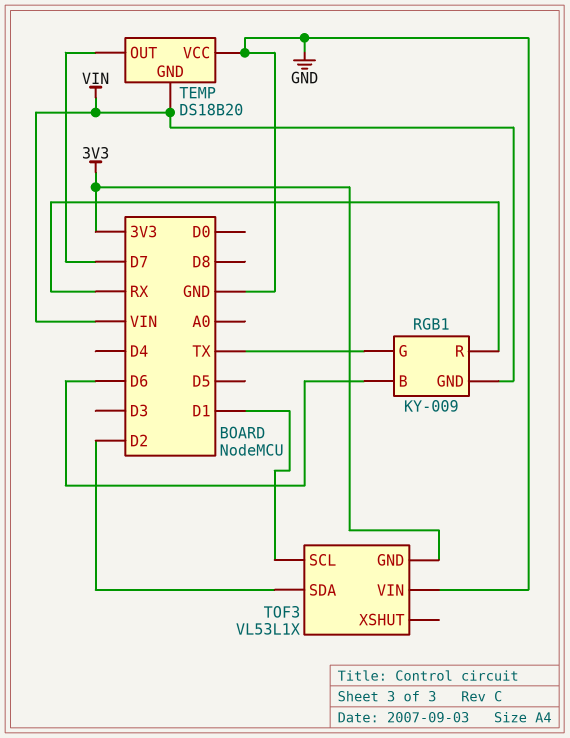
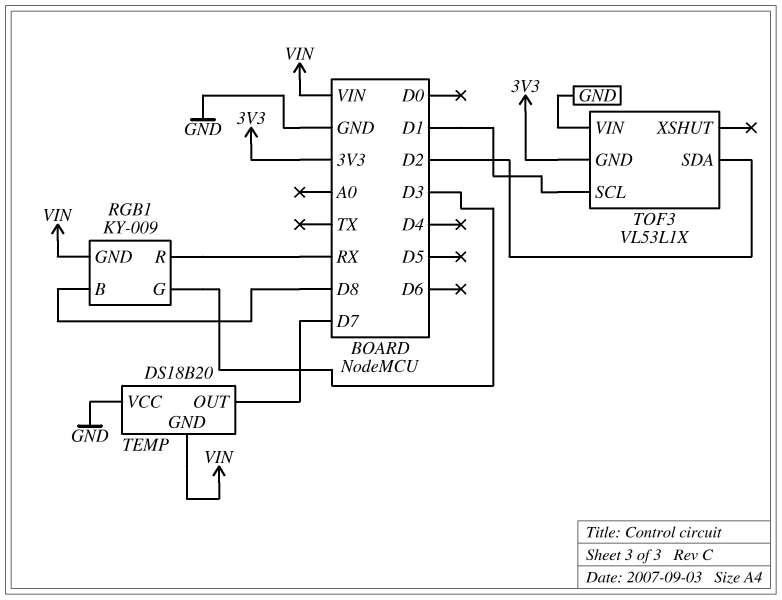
RGB1 pin B: D6 -> D8
RGB1 pin G: TX -> D3

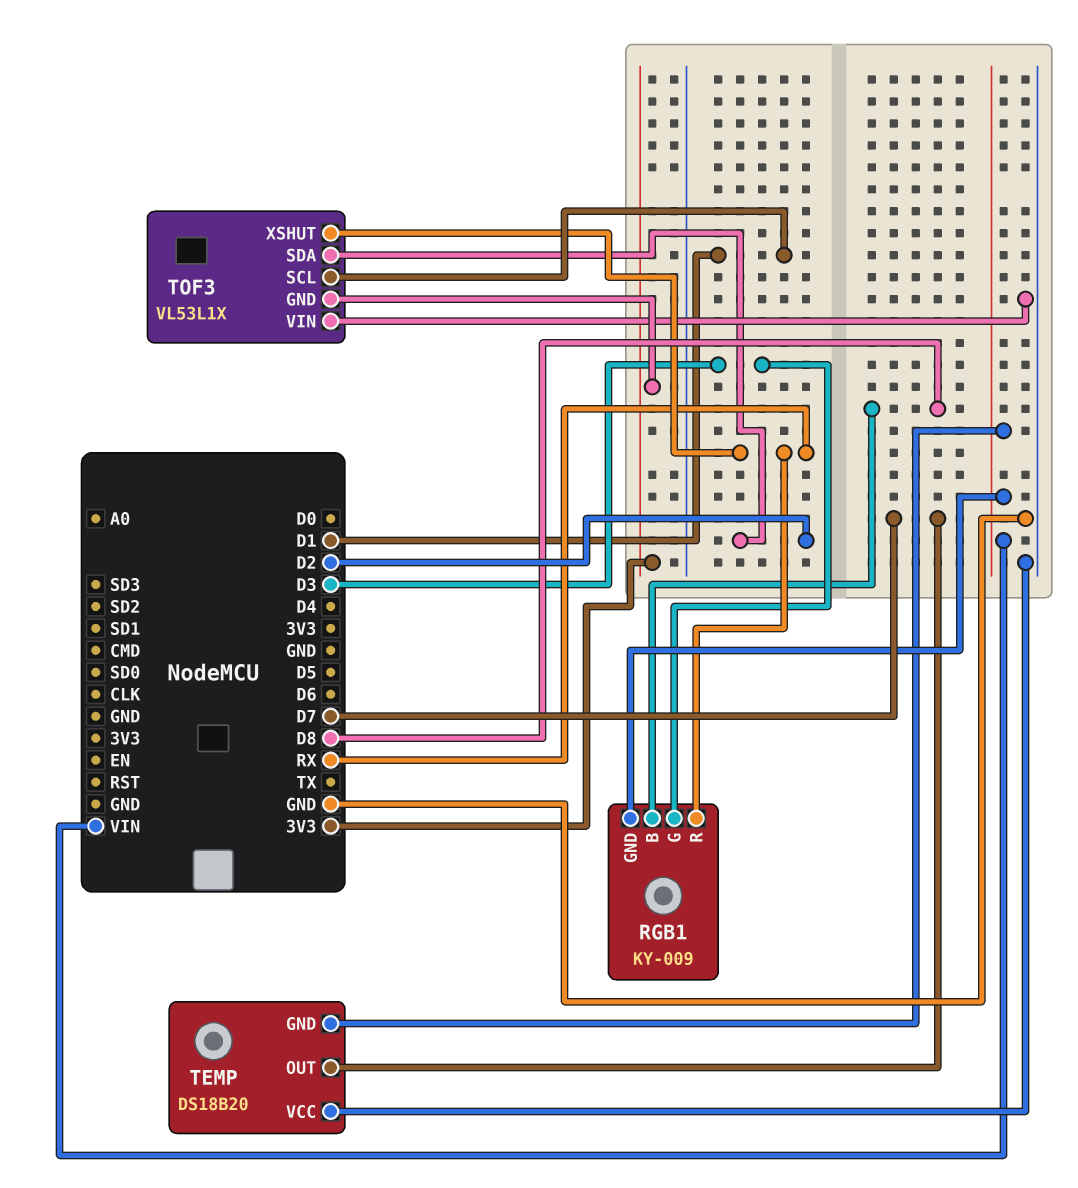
TOF3 pin XSHUT: none -> RX

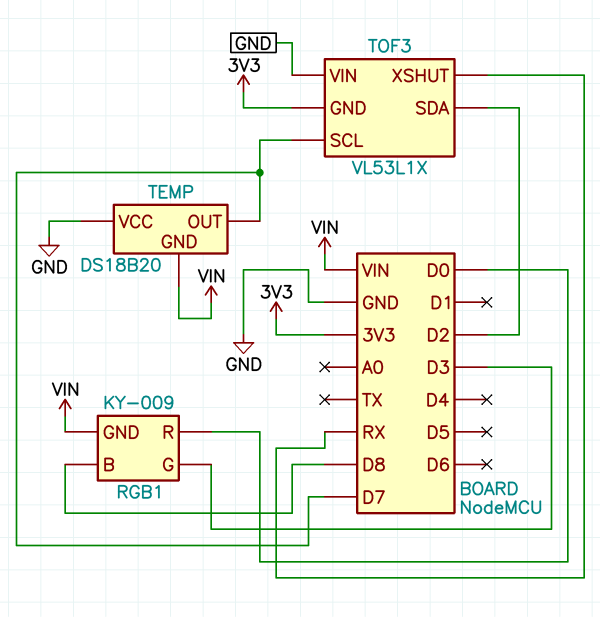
RGB1 pin R: RX -> D0
TOF3 pin SCL: D1 -> D7

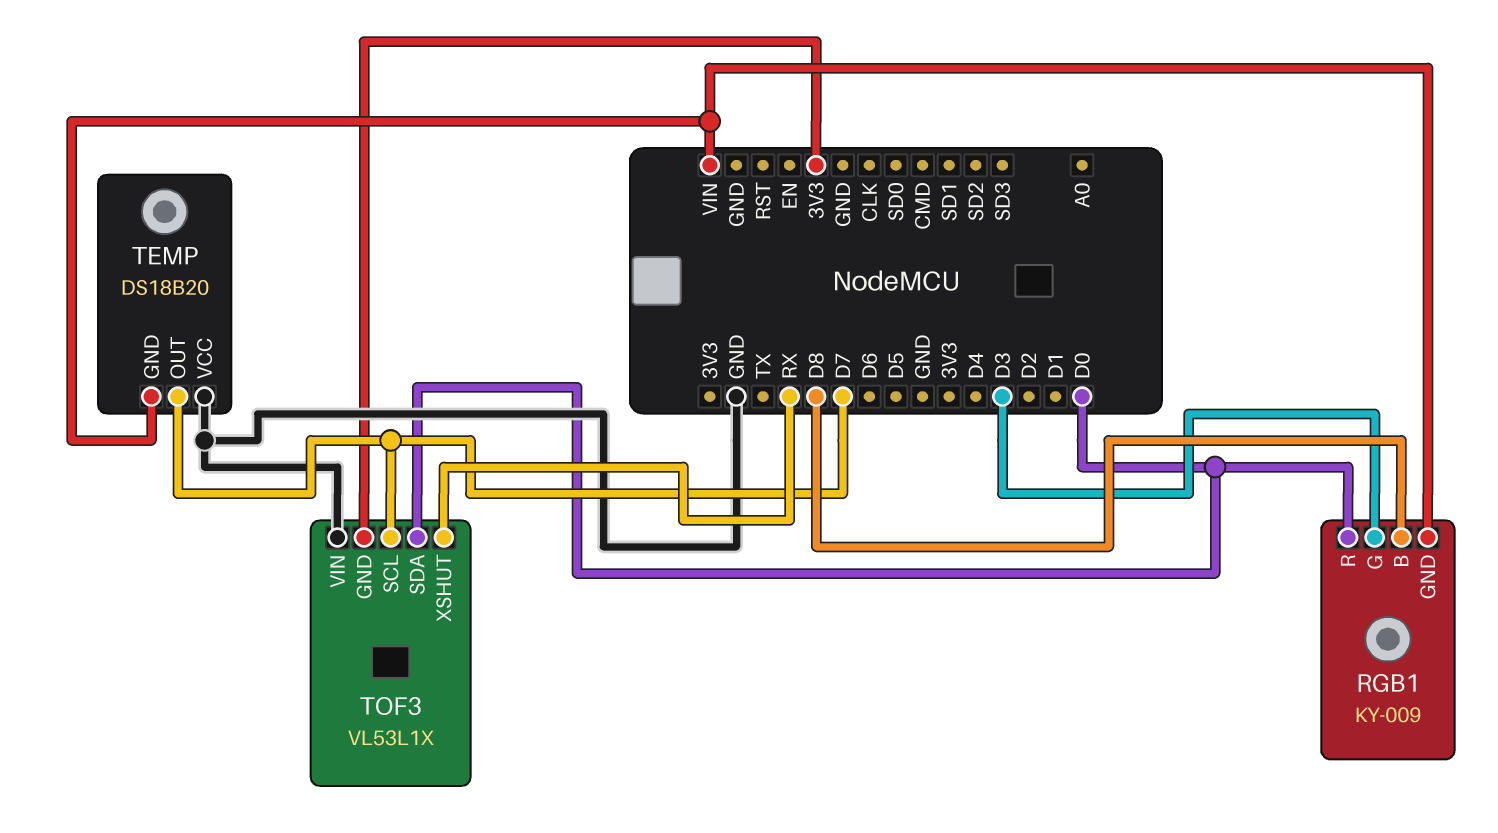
TOF3 pin SDA: D2 -> D0

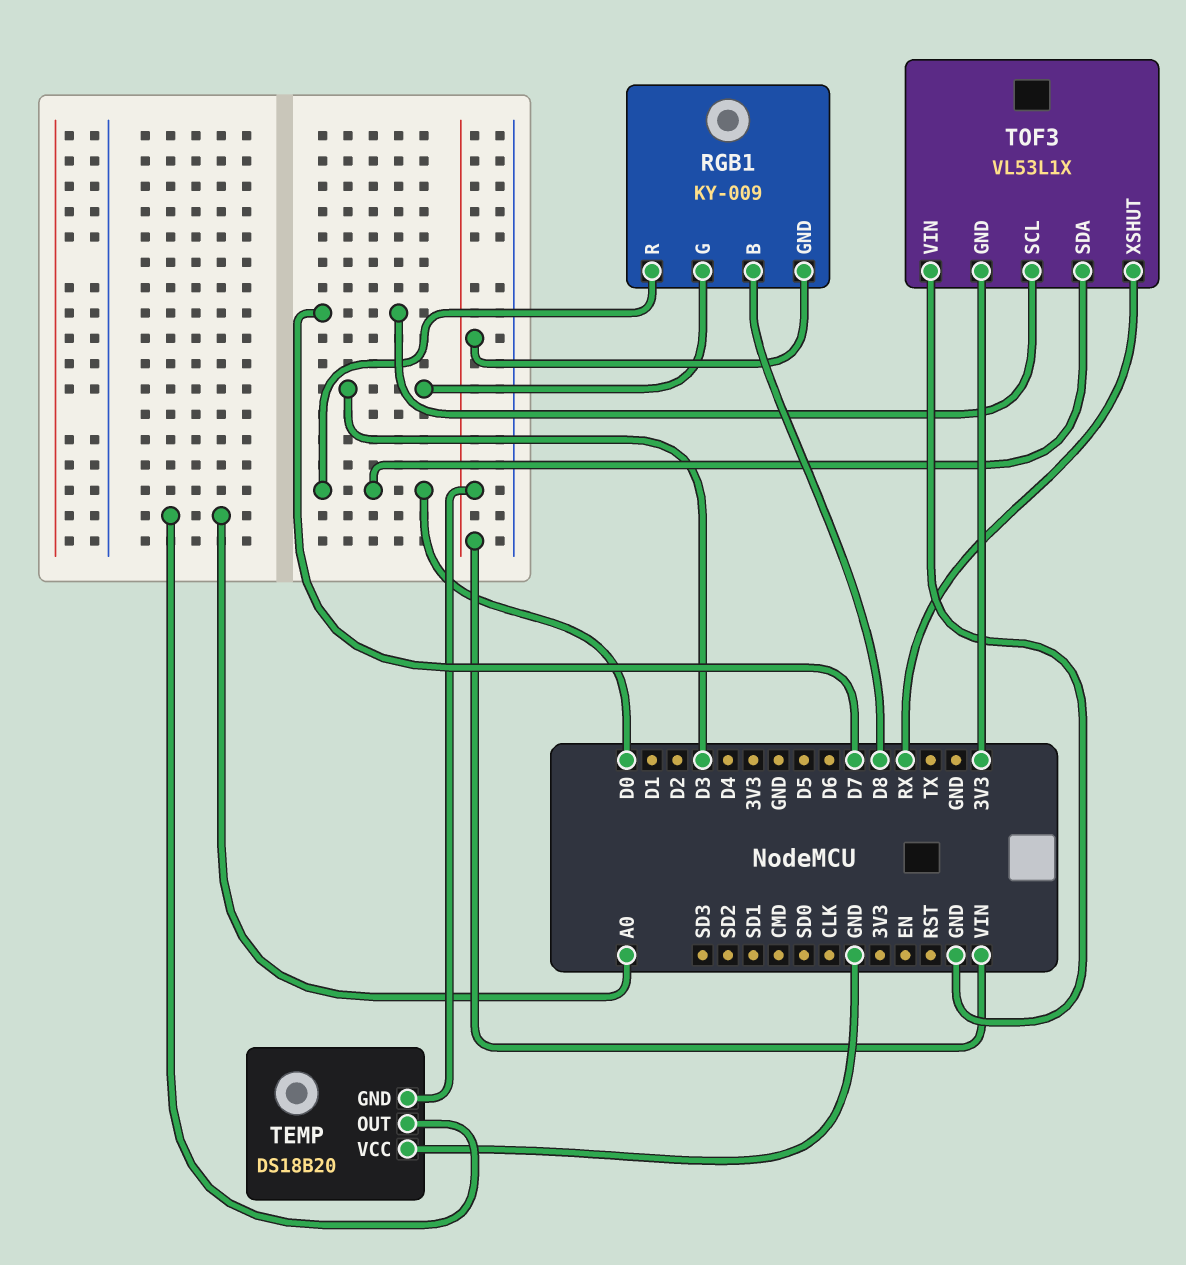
TEMP pin OUT: D7 -> A0

